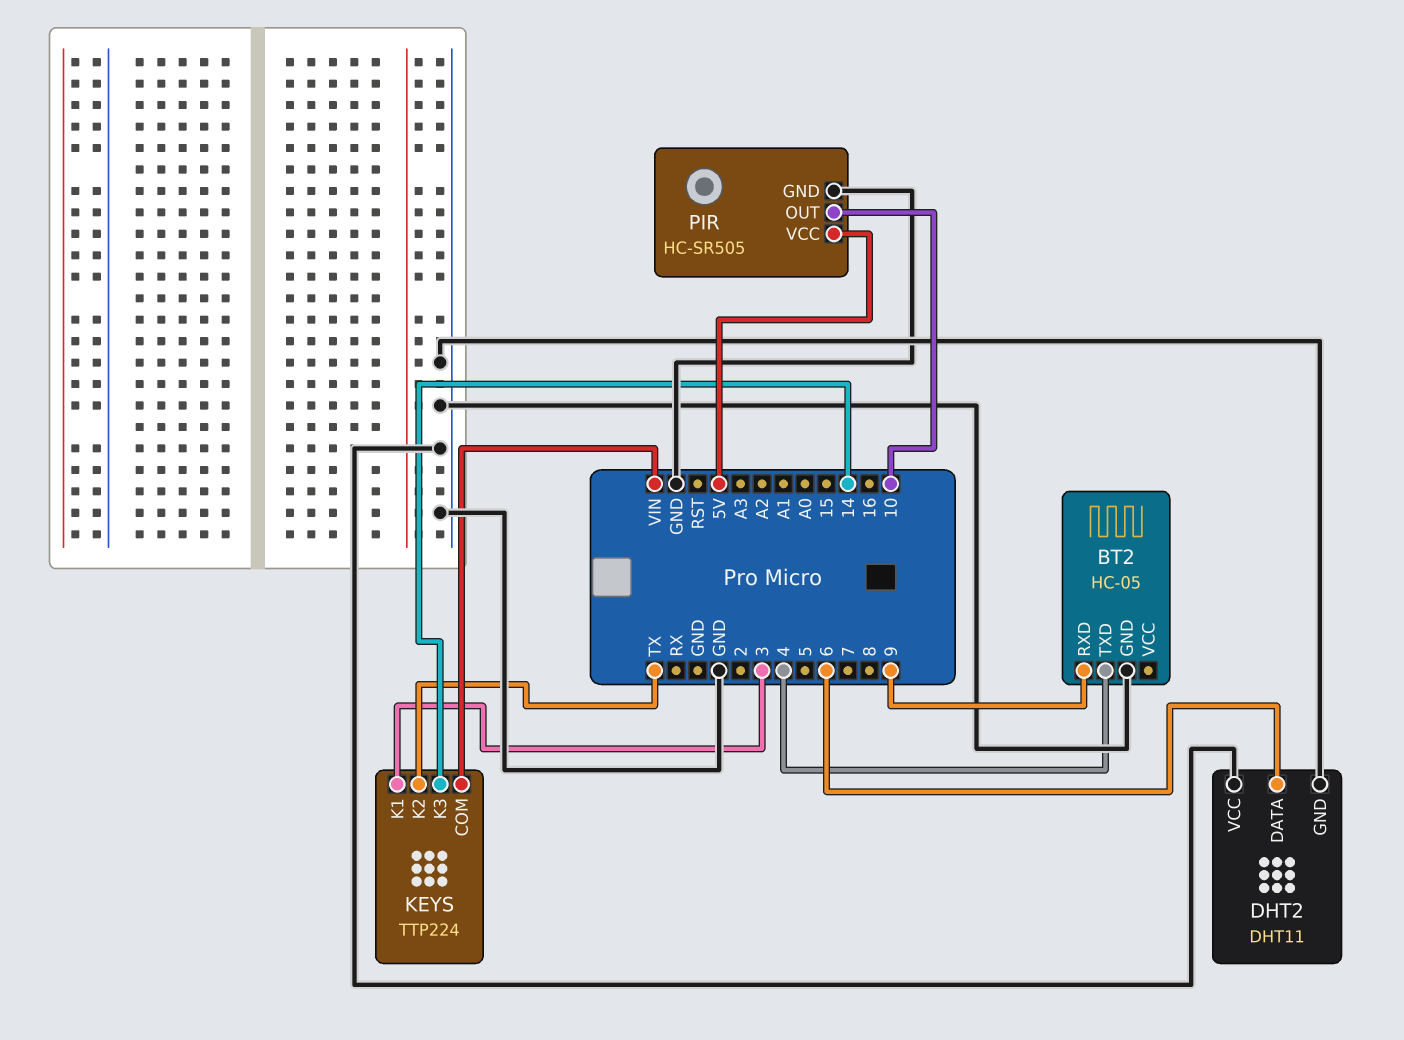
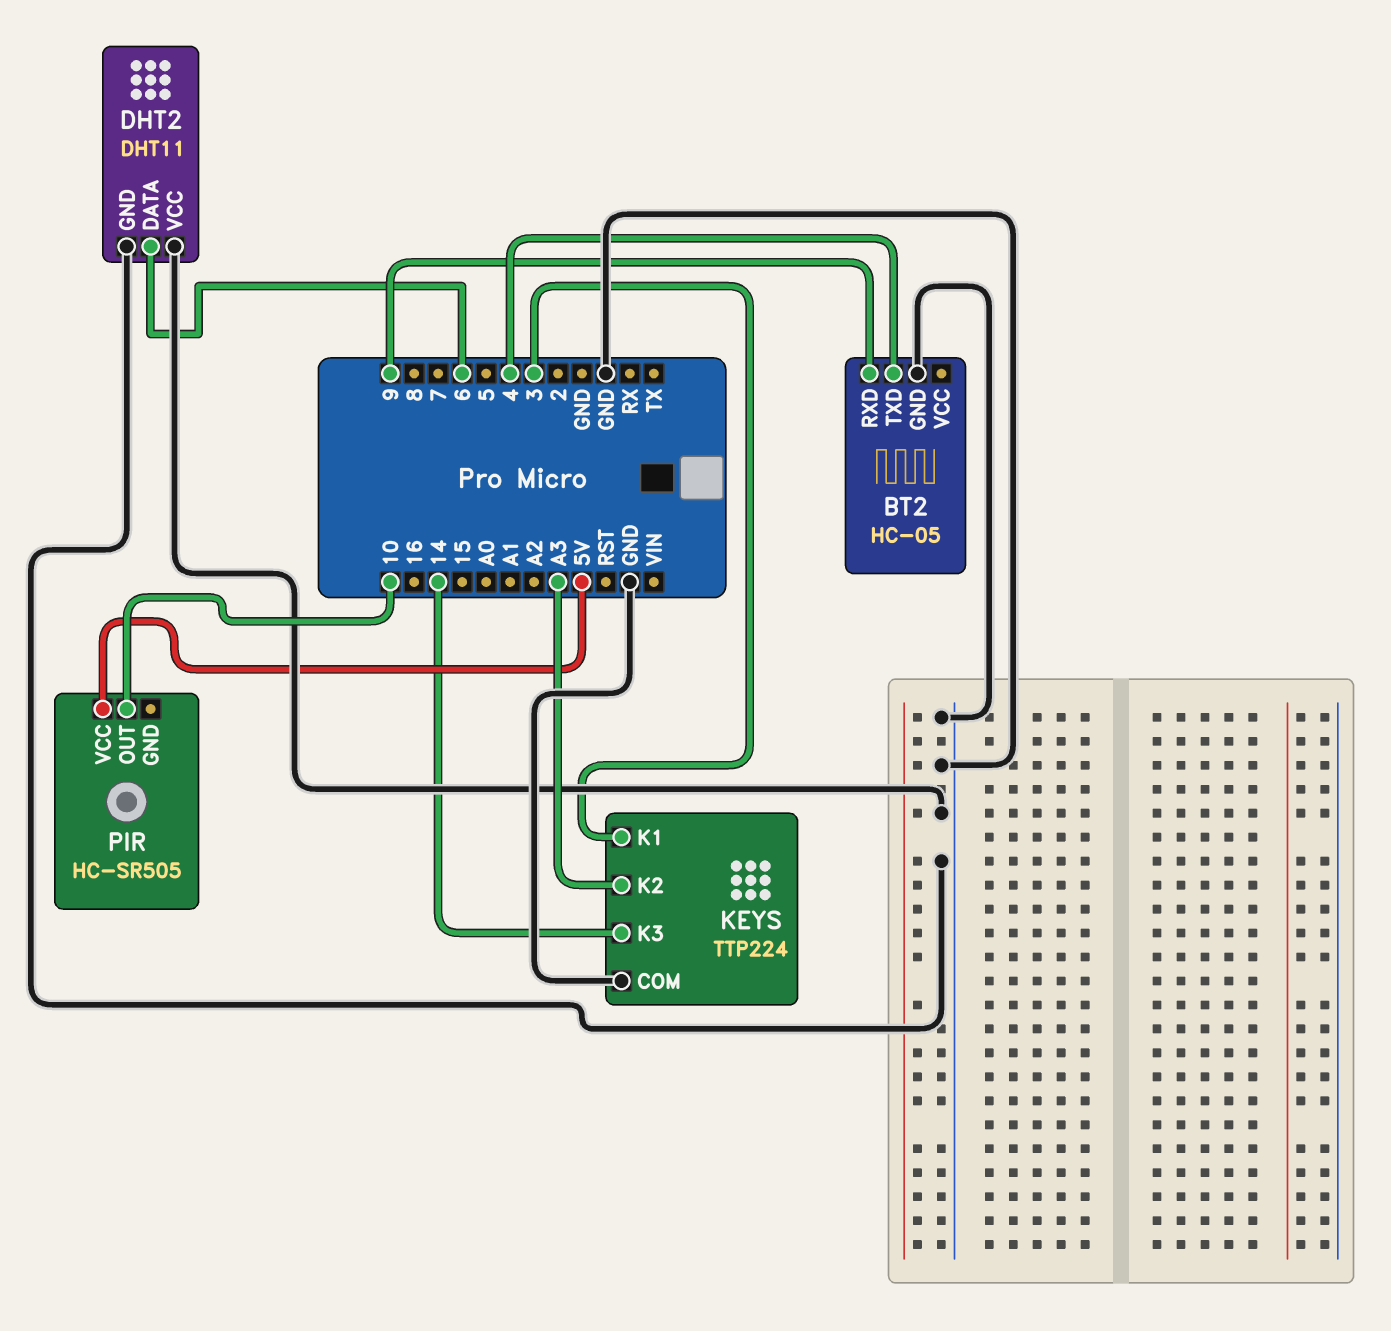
KEYS pin COM: VIN -> GND
KEYS pin K2: TX -> A3
PIR pin GND: GND -> none

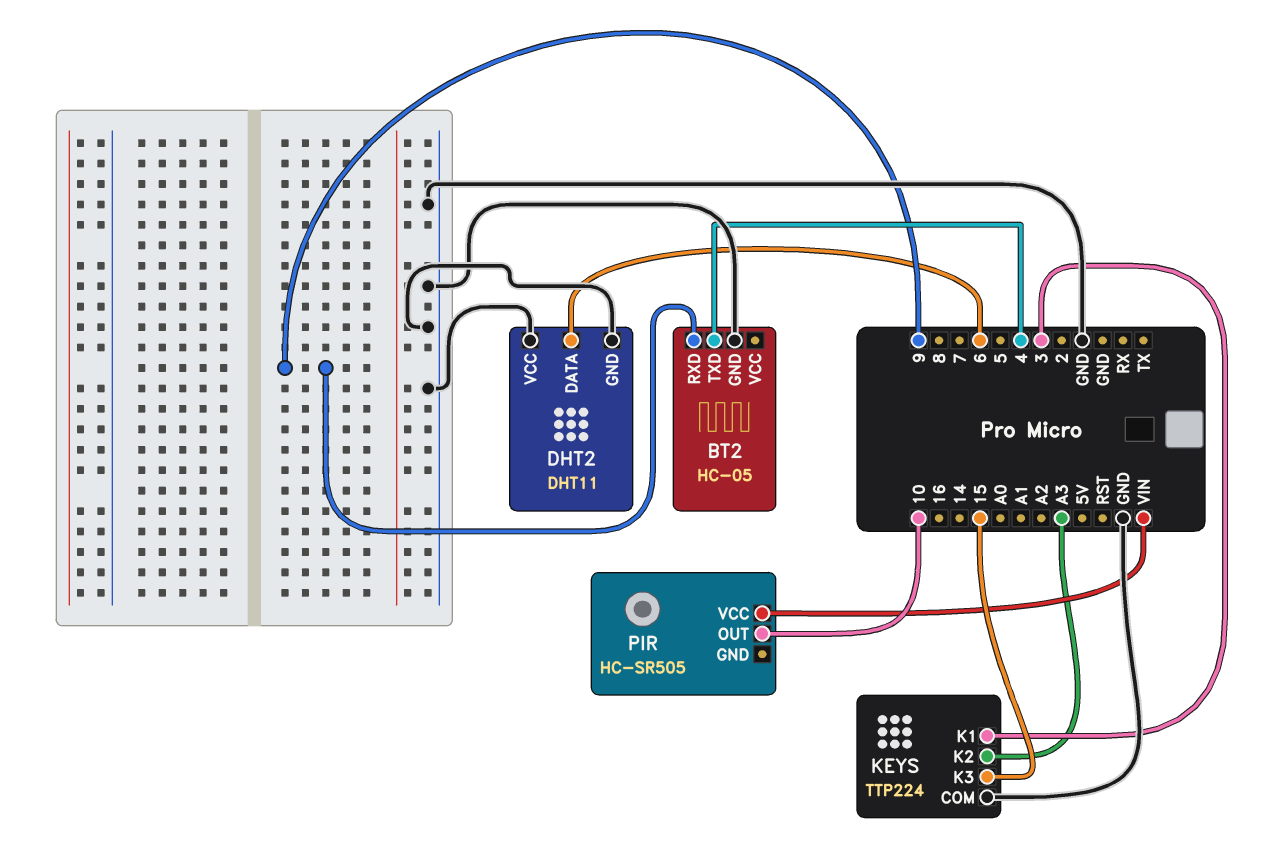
KEYS pin K3: 14 -> 15
PIR pin VCC: 5V -> VIN

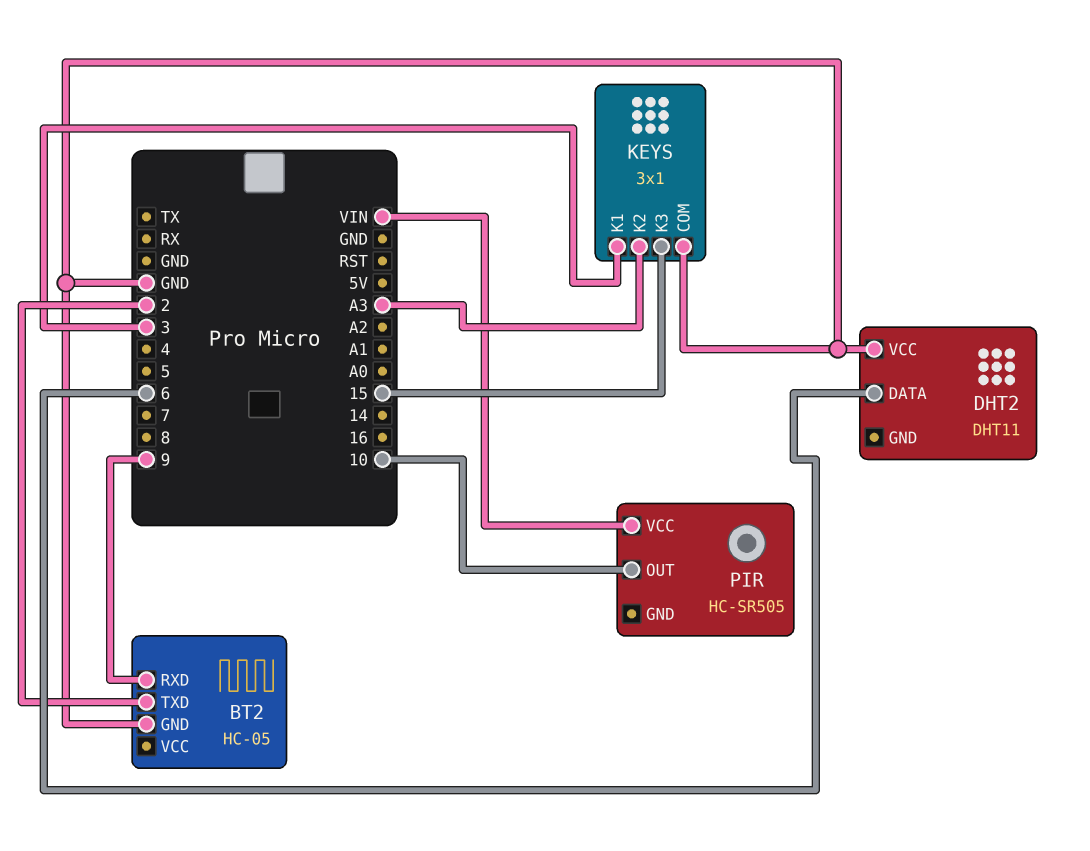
BT2 pin TXD: 4 -> 2
DHT2 pin GND: GND -> none
KEYS: TTP224 -> 3x1

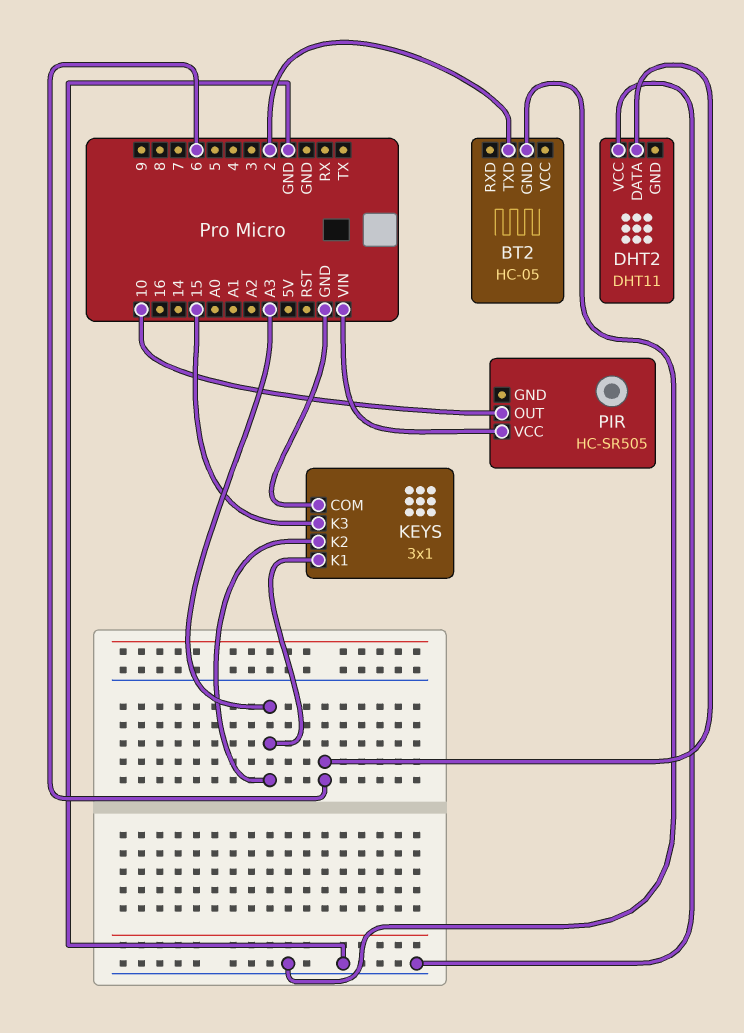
BT2 pin RXD: 9 -> none
KEYS pin K1: 3 -> A3

